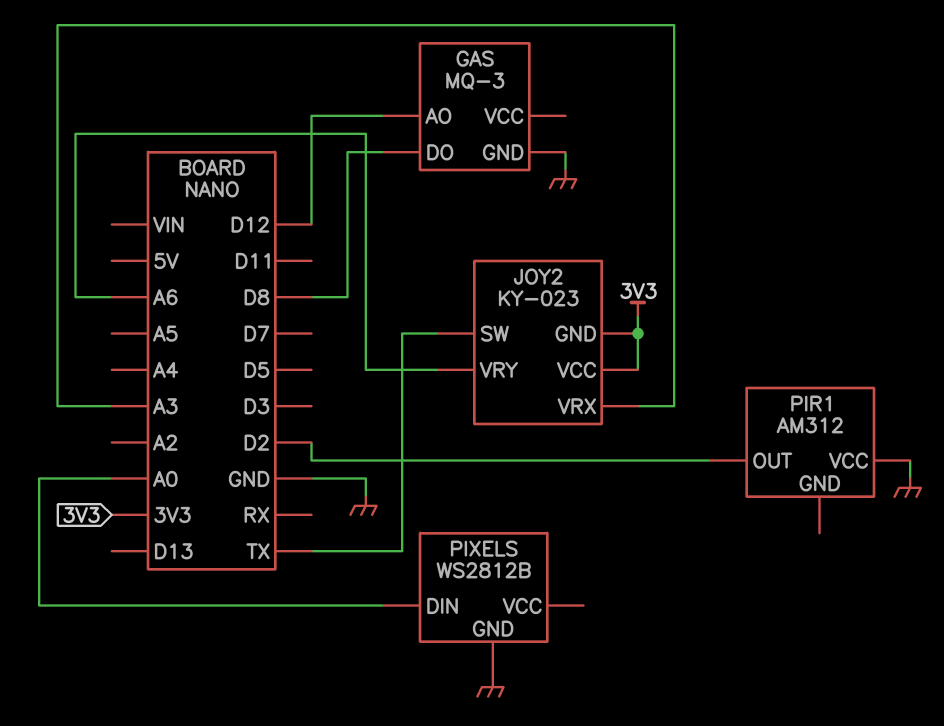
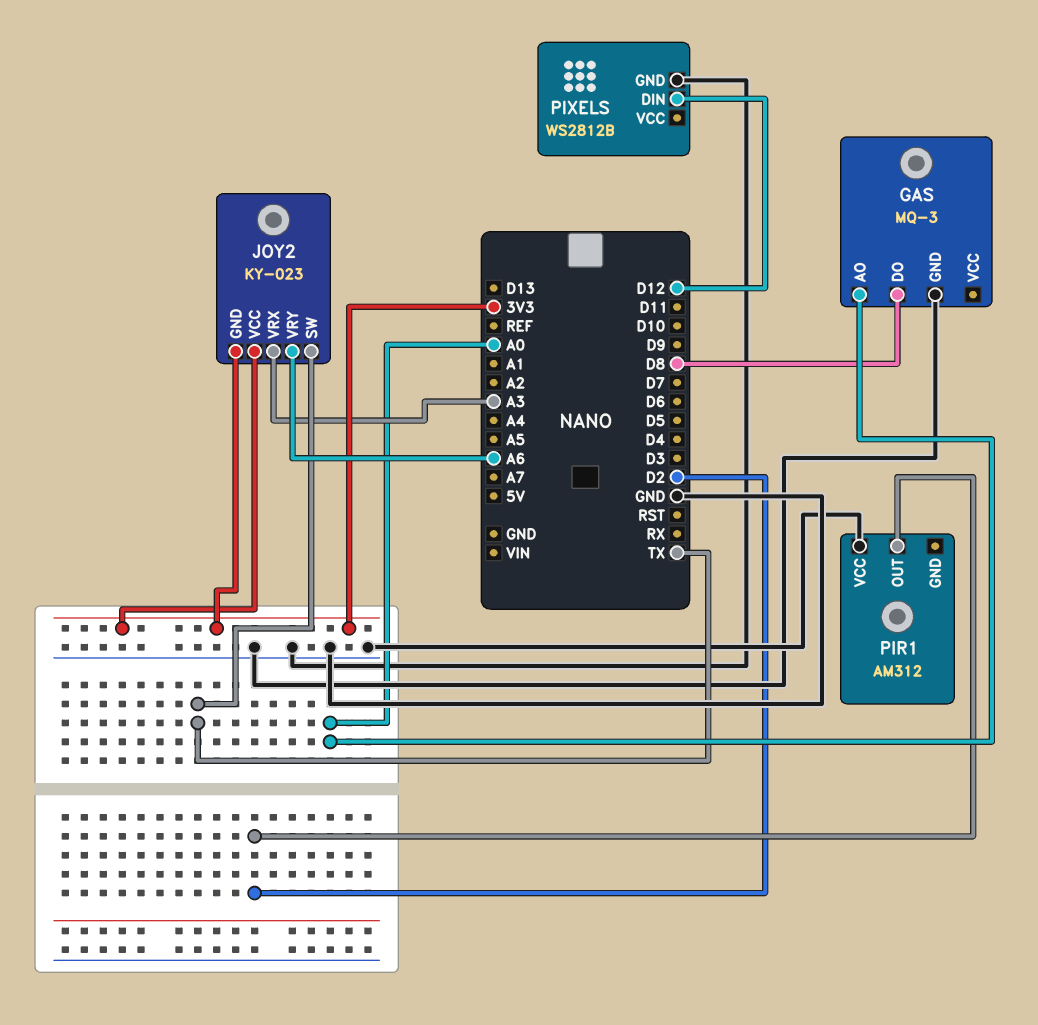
GAS pin AO: D12 -> A0
PIXELS pin DIN: A0 -> D12

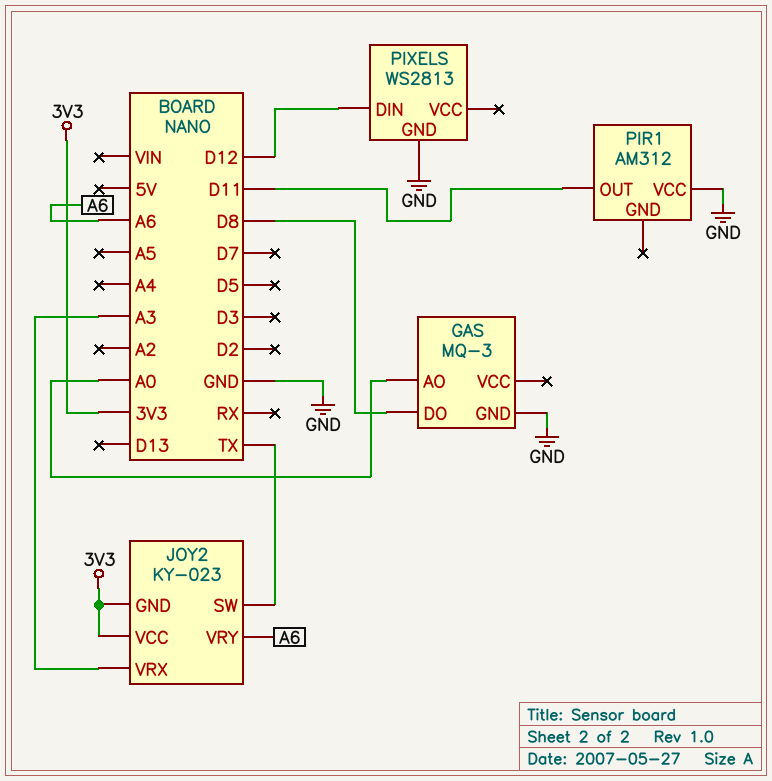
PIR1 pin OUT: D2 -> D11
PIXELS: WS2812B -> WS2813

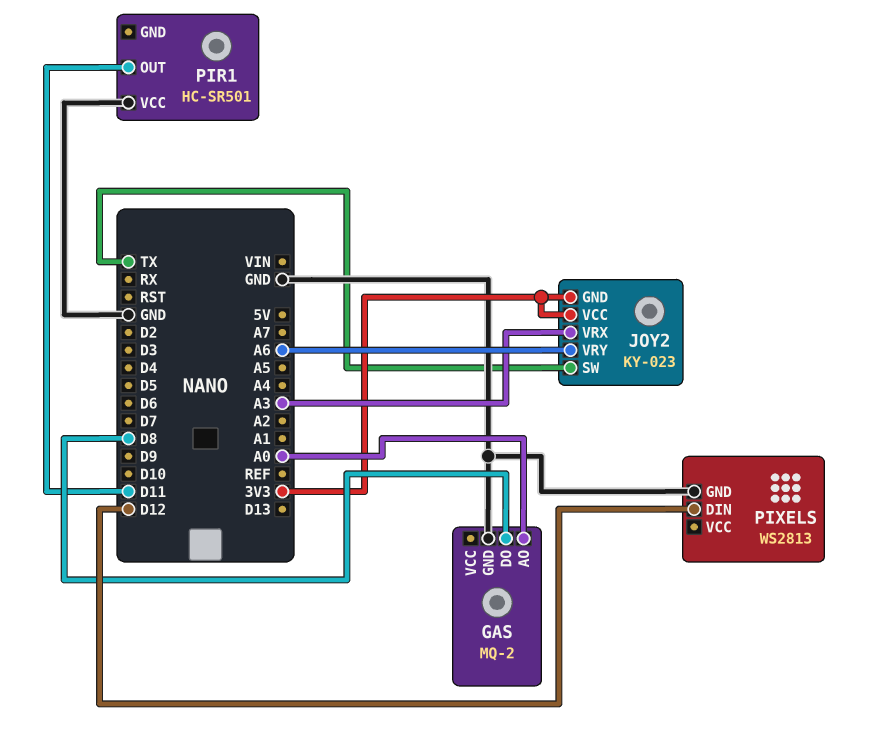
GAS: MQ-3 -> MQ-2
PIR1: AM312 -> HC-SR501

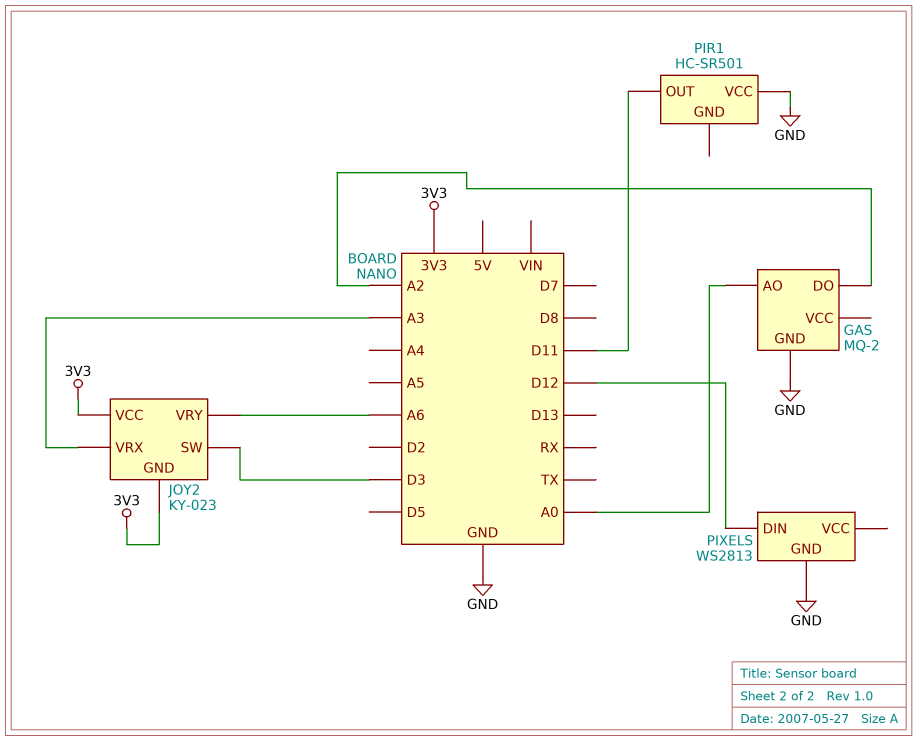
GAS pin DO: D8 -> A2
JOY2 pin SW: TX -> D3

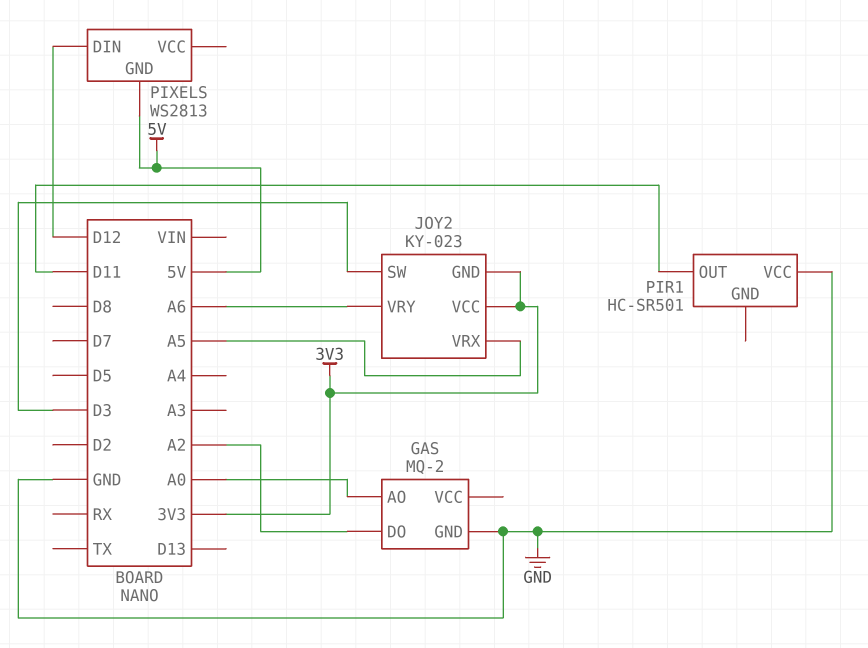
JOY2 pin VRX: A3 -> A5
PIXELS pin GND: GND -> 5V

